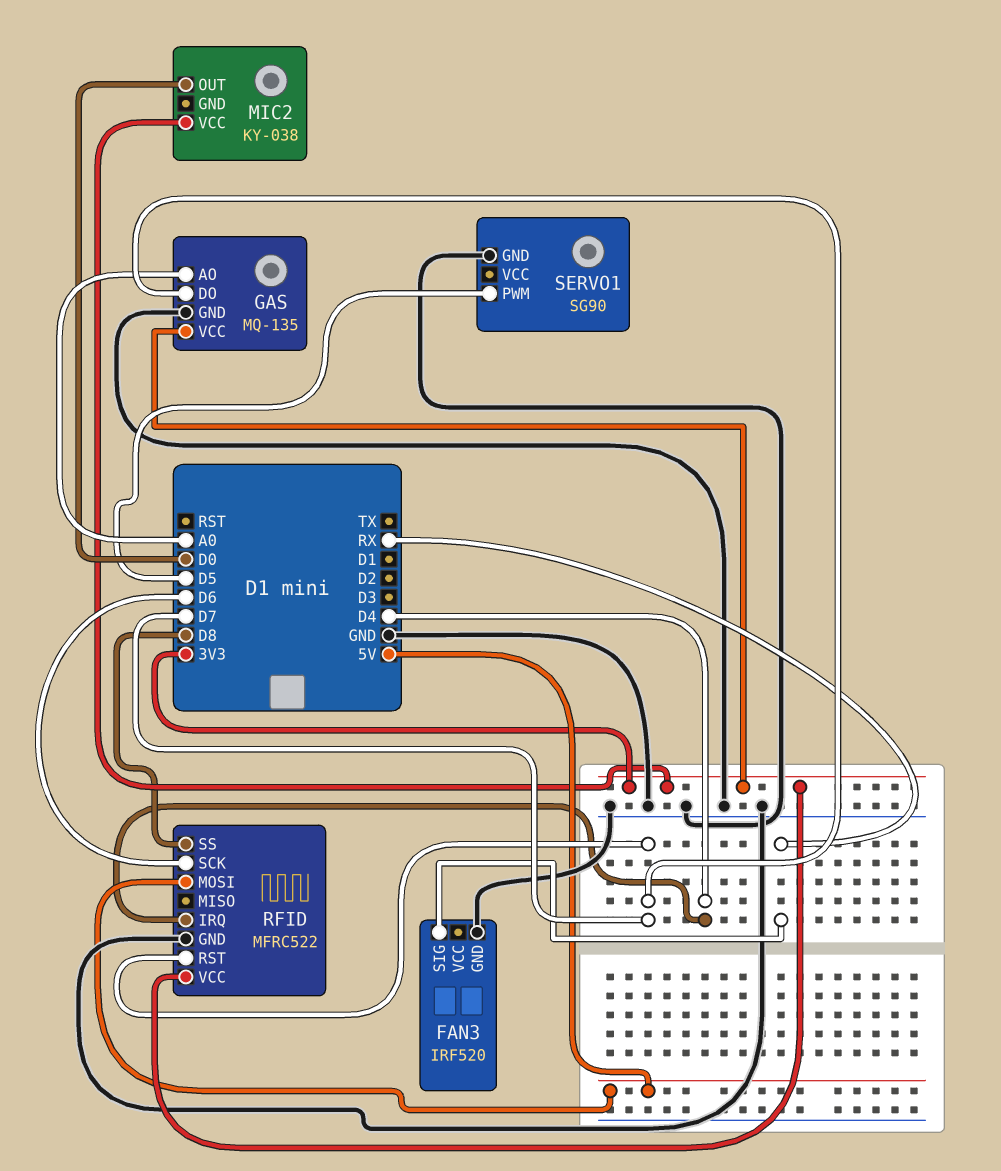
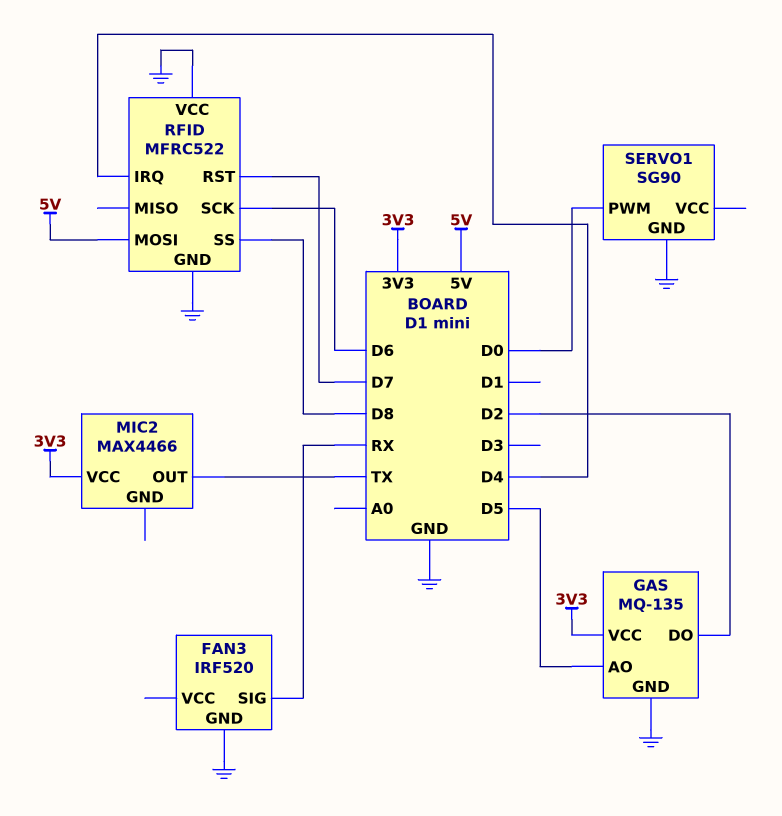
GAS pin AO: A0 -> D5
GAS pin DO: D7 -> D2
MIC2: KY-038 -> MAX4466
MIC2 pin OUT: D0 -> TX
RFID pin VCC: 3V3 -> GND
SERVO1 pin PWM: D5 -> D0

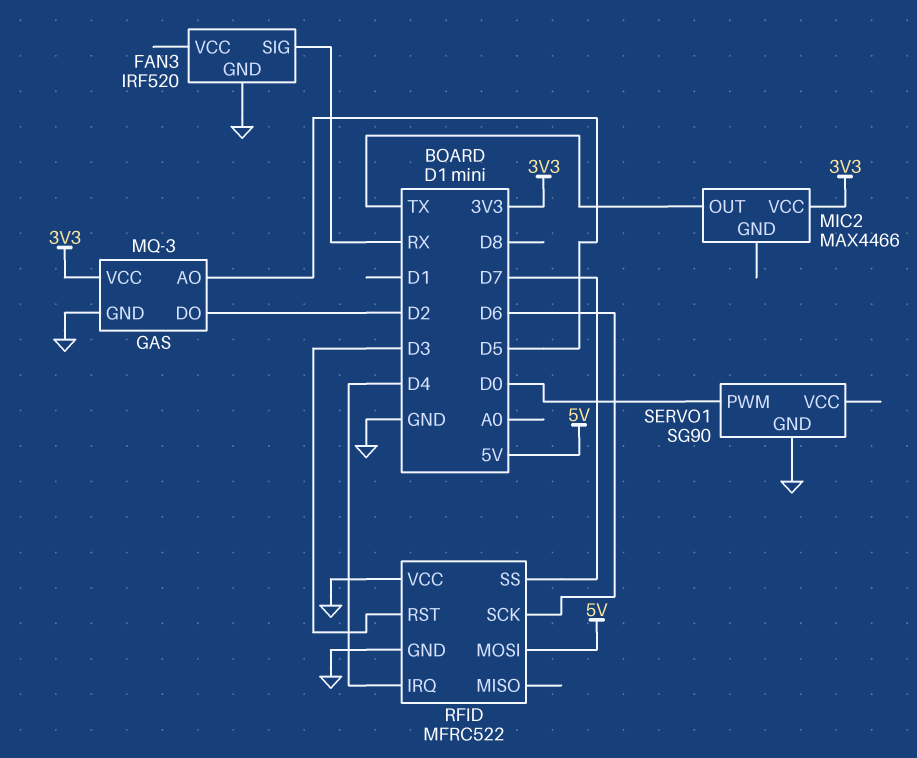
GAS: MQ-135 -> MQ-3
RFID pin RST: D7 -> D3
RFID pin SS: D8 -> D7

